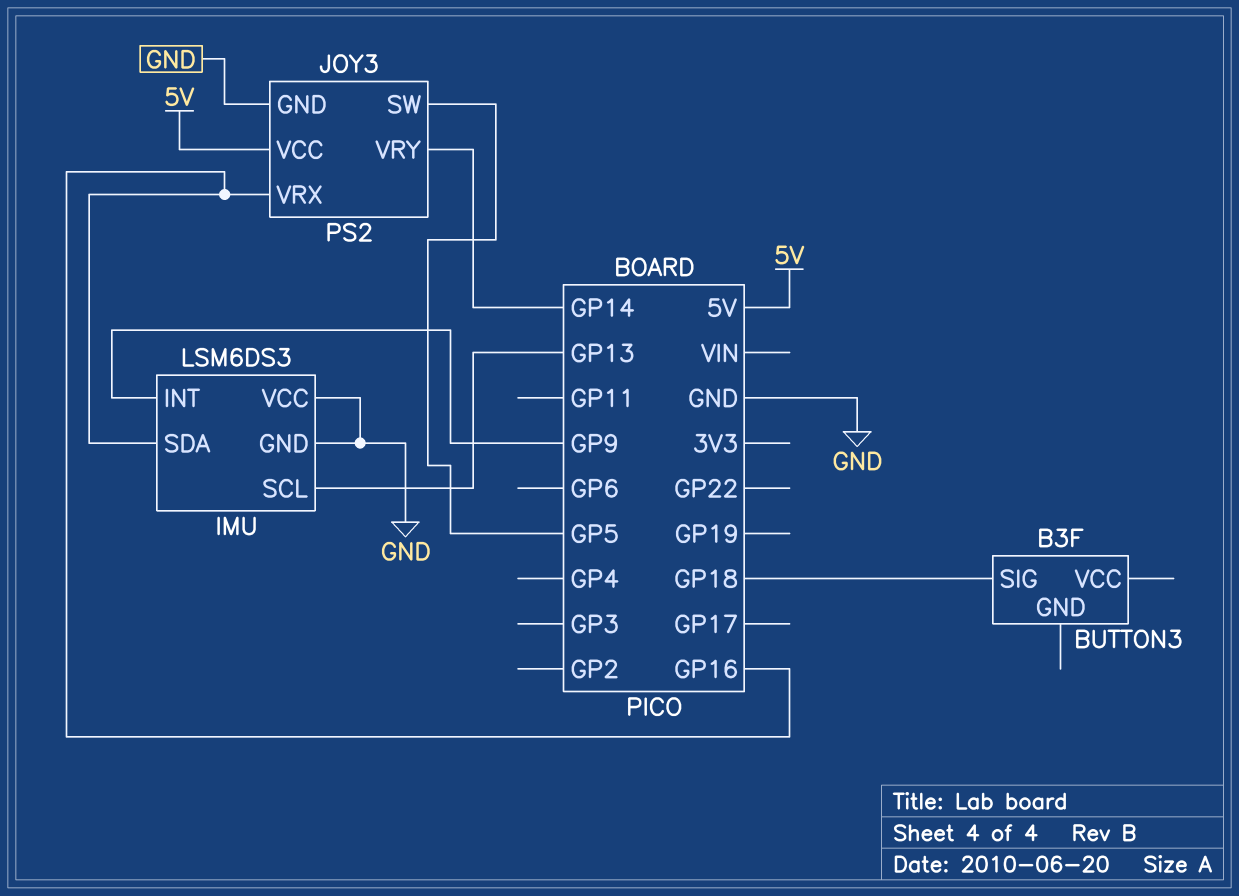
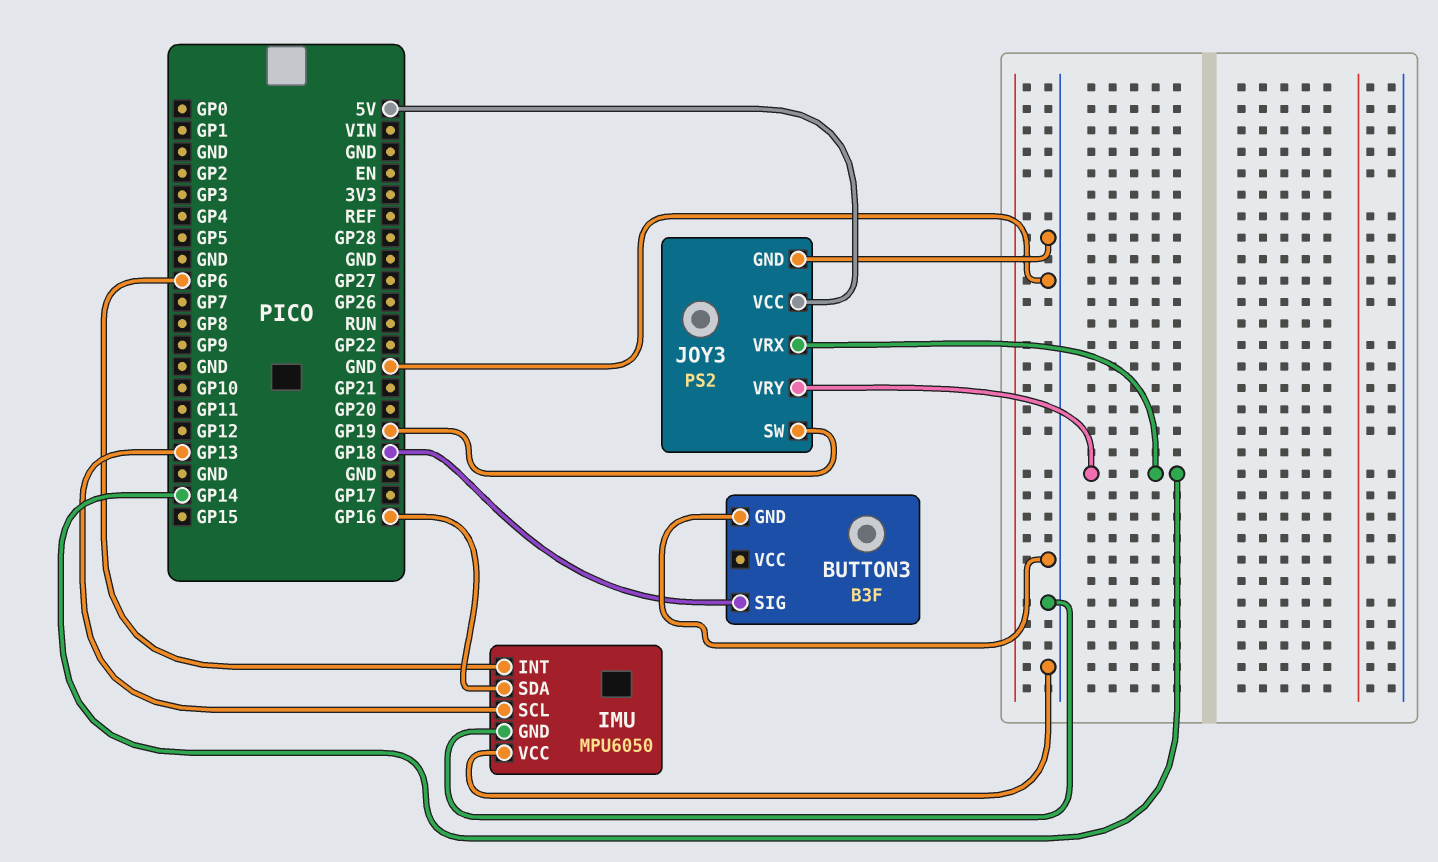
BUTTON3 pin GND: none -> GND
IMU: LSM6DS3 -> MPU6050
IMU pin INT: GP9 -> GP6
JOY3 pin SW: GP5 -> GP19
JOY3 pin VRX: GP16 -> GP14

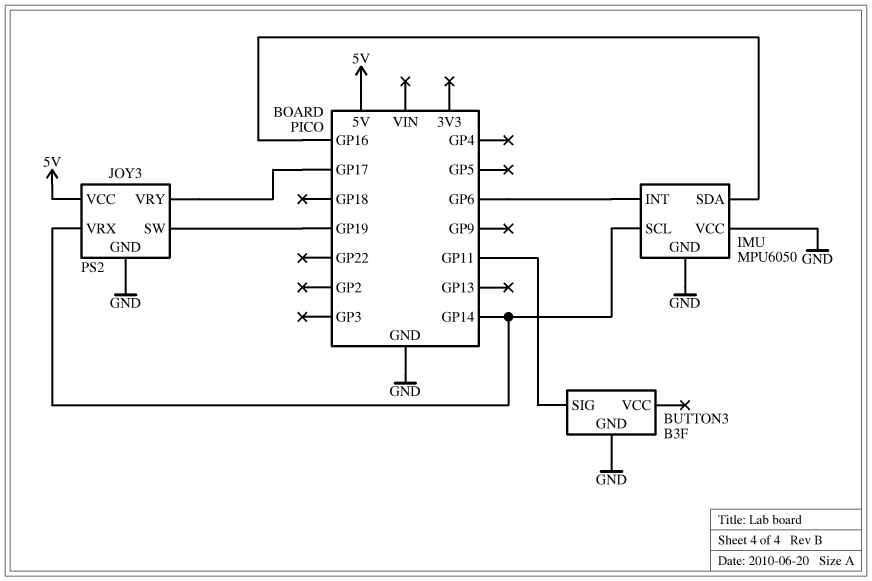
BUTTON3 pin SIG: GP18 -> GP11
IMU pin SCL: GP13 -> GP14
JOY3 pin VRY: GP14 -> GP17

